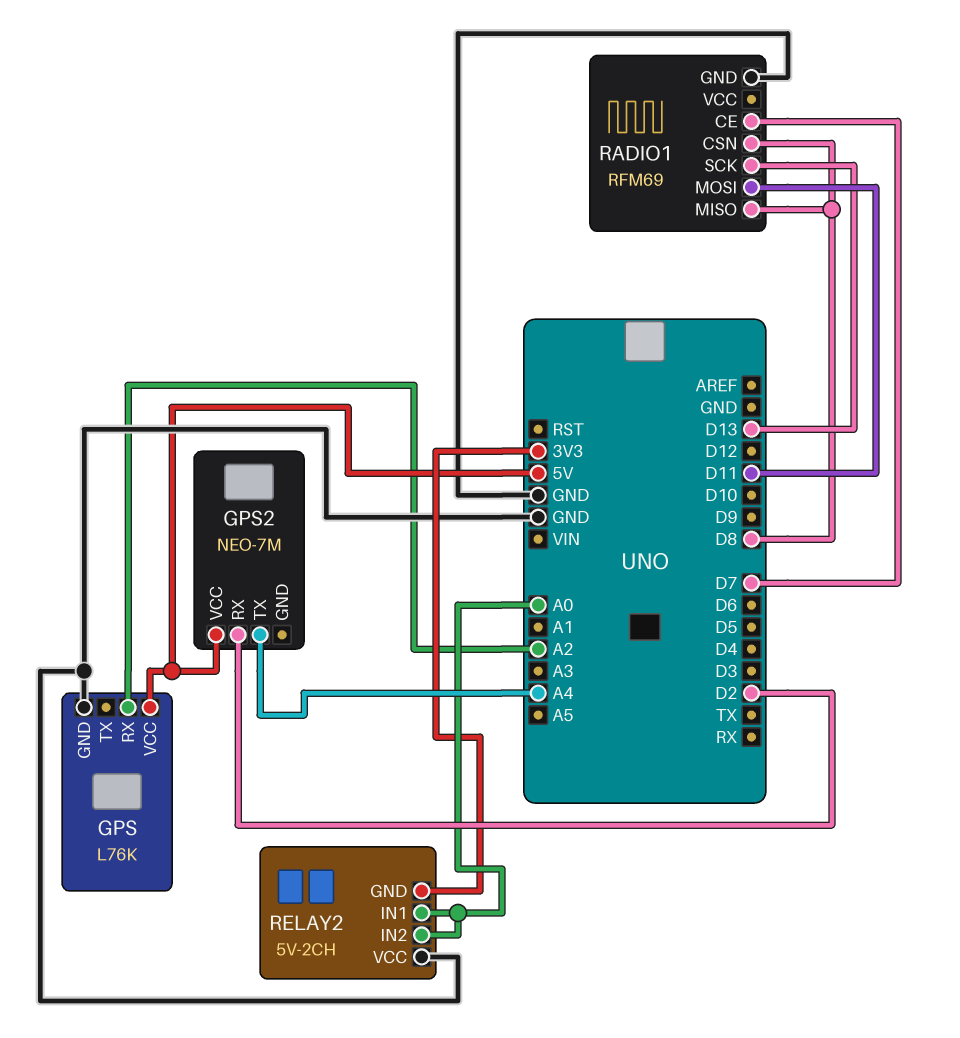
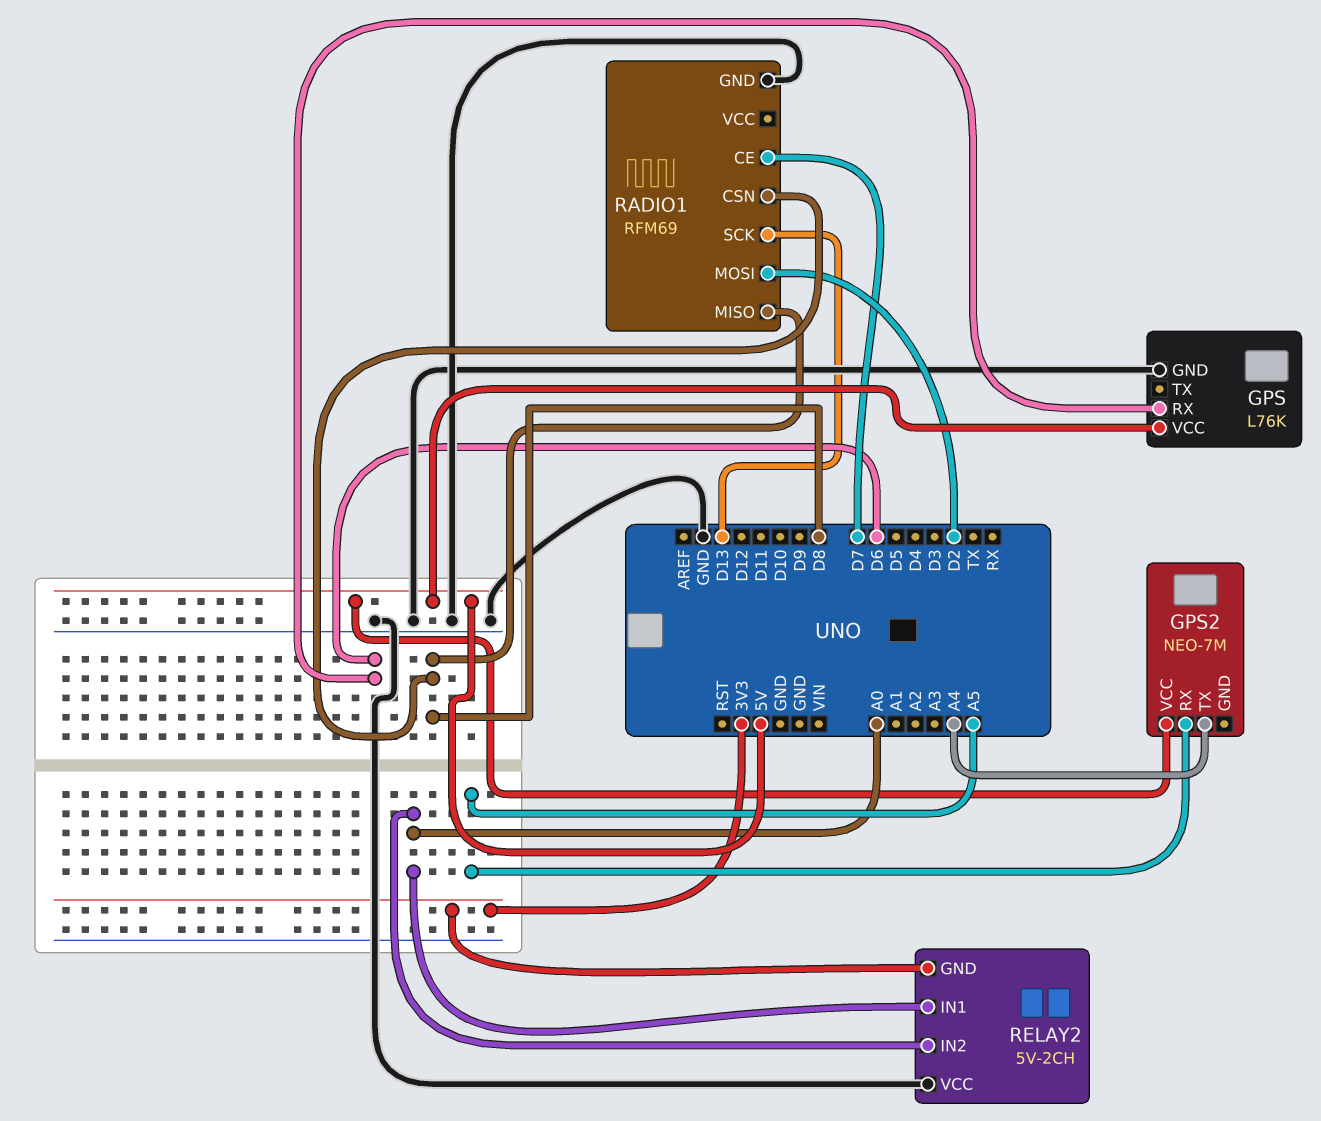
GPS pin RX: A2 -> D6
GPS2 pin RX: D2 -> A5
RADIO1 pin MOSI: D11 -> D2

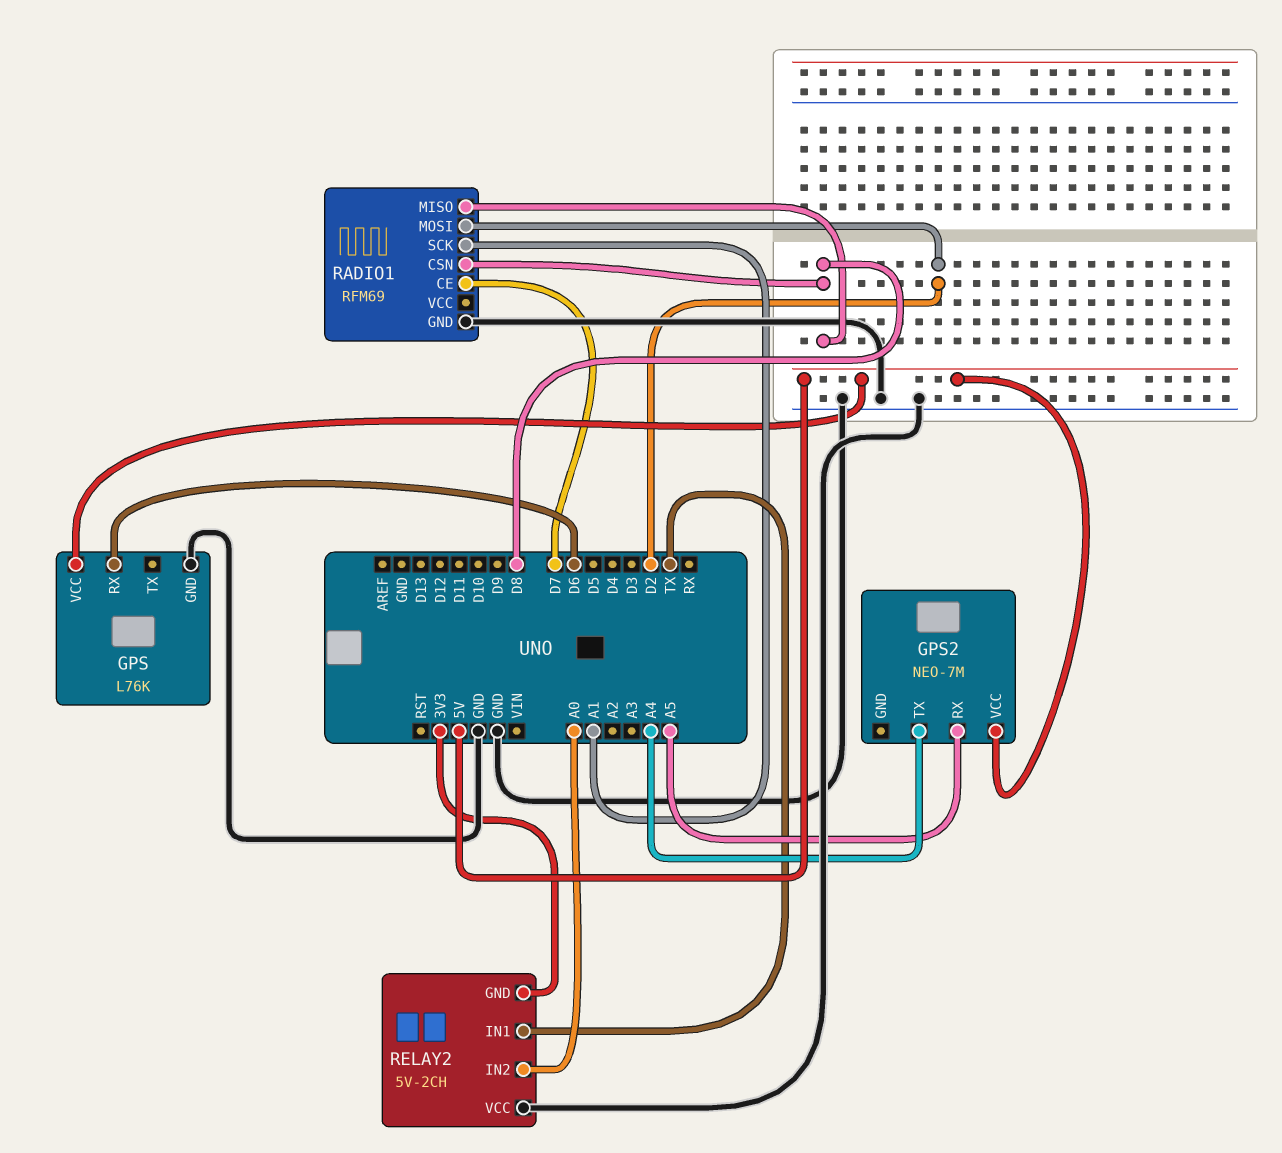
RADIO1 pin SCK: D13 -> A1
RELAY2 pin IN1: A0 -> TX

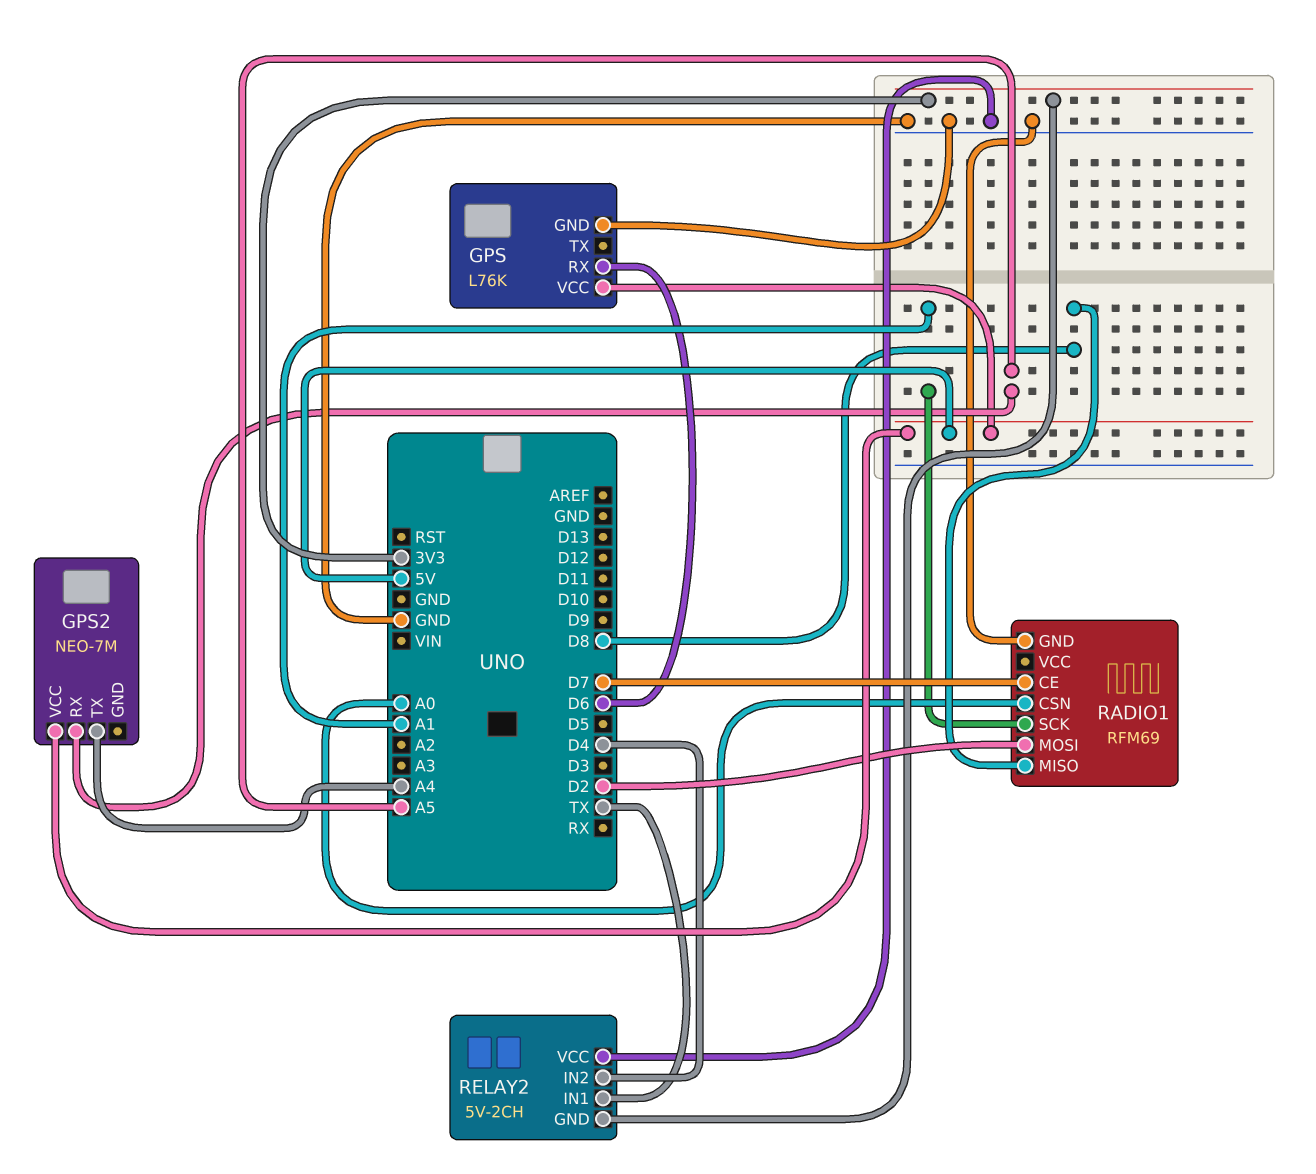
RADIO1 pin CSN: D8 -> A0
RELAY2 pin IN2: A0 -> D4

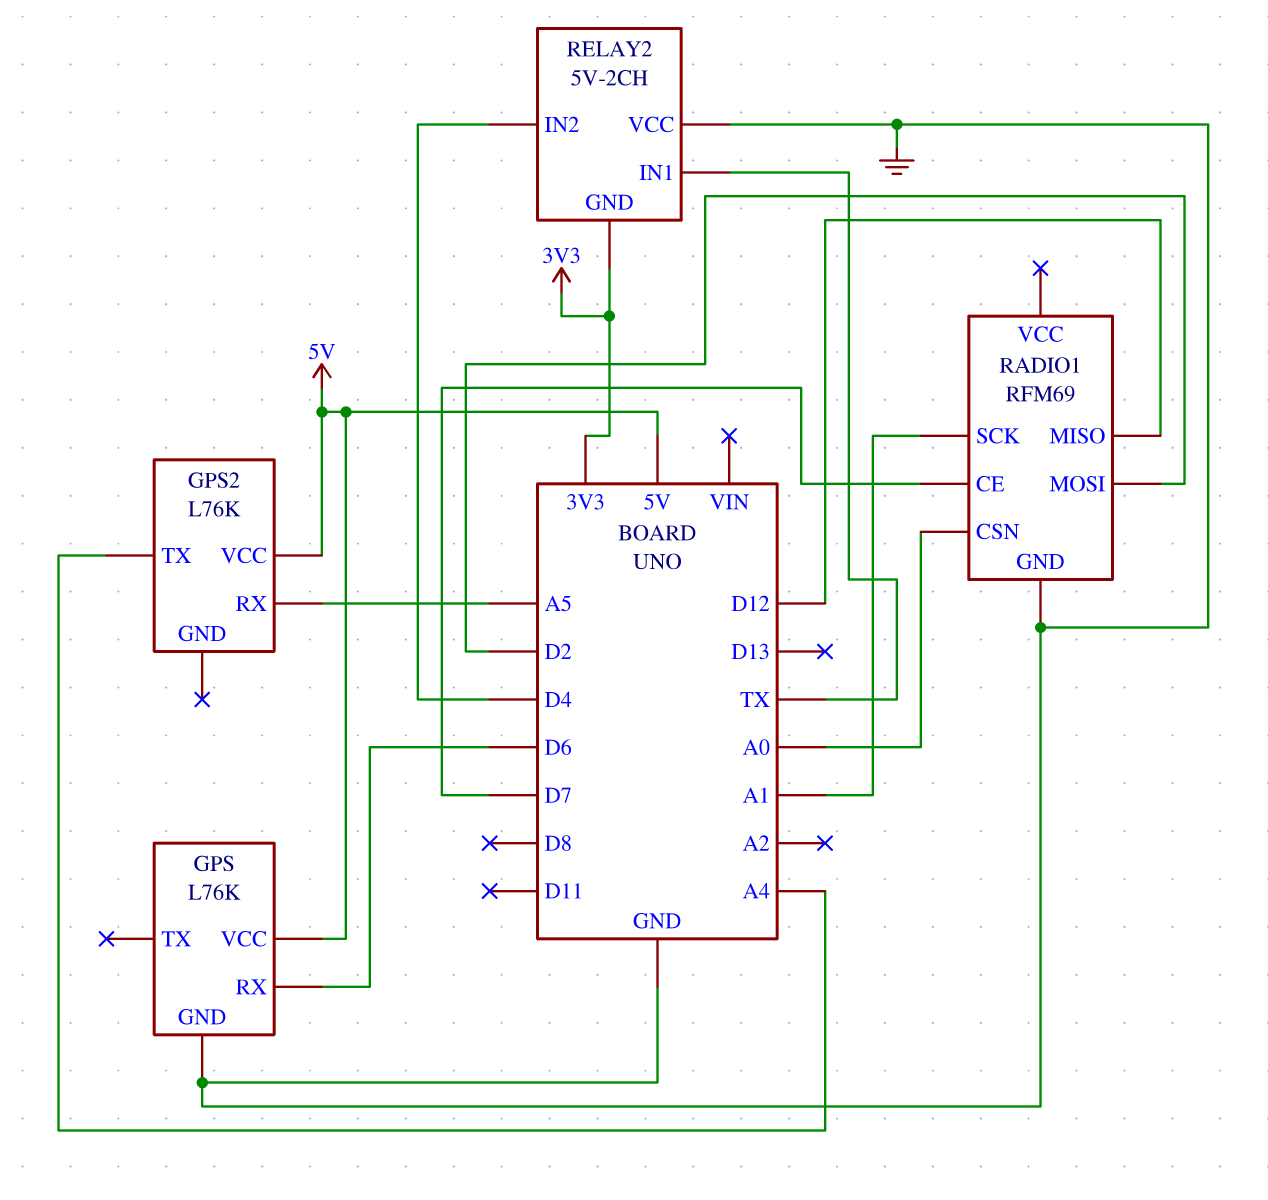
GPS2: NEO-7M -> L76K
RADIO1 pin MISO: D8 -> D12

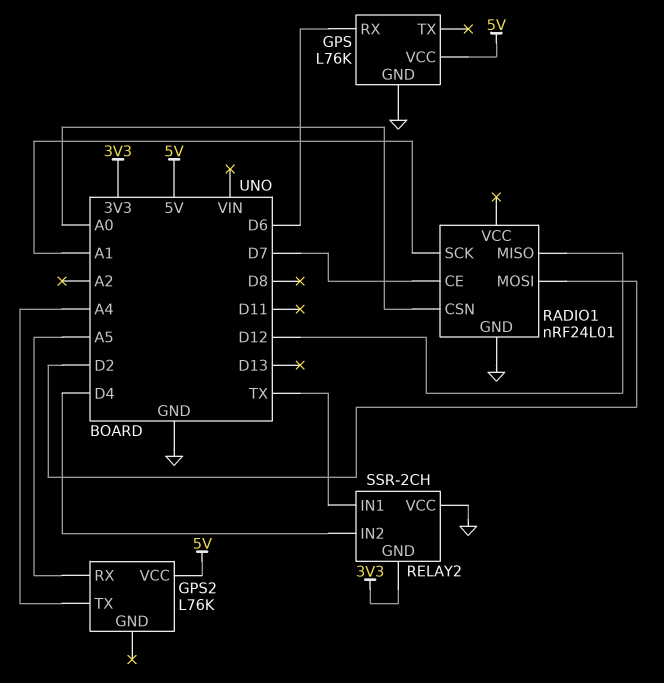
RADIO1: RFM69 -> nRF24L01
RELAY2: 5V-2CH -> SSR-2CH

